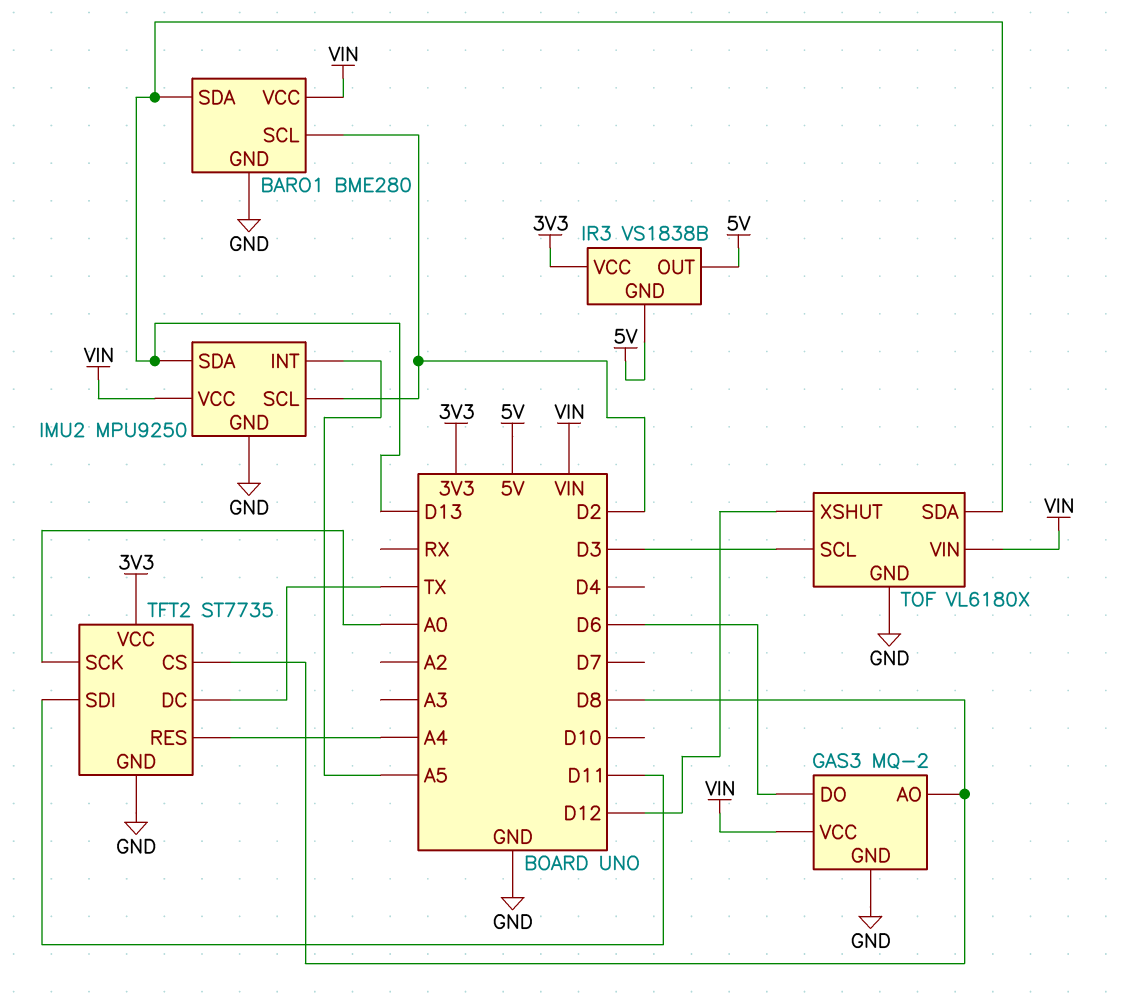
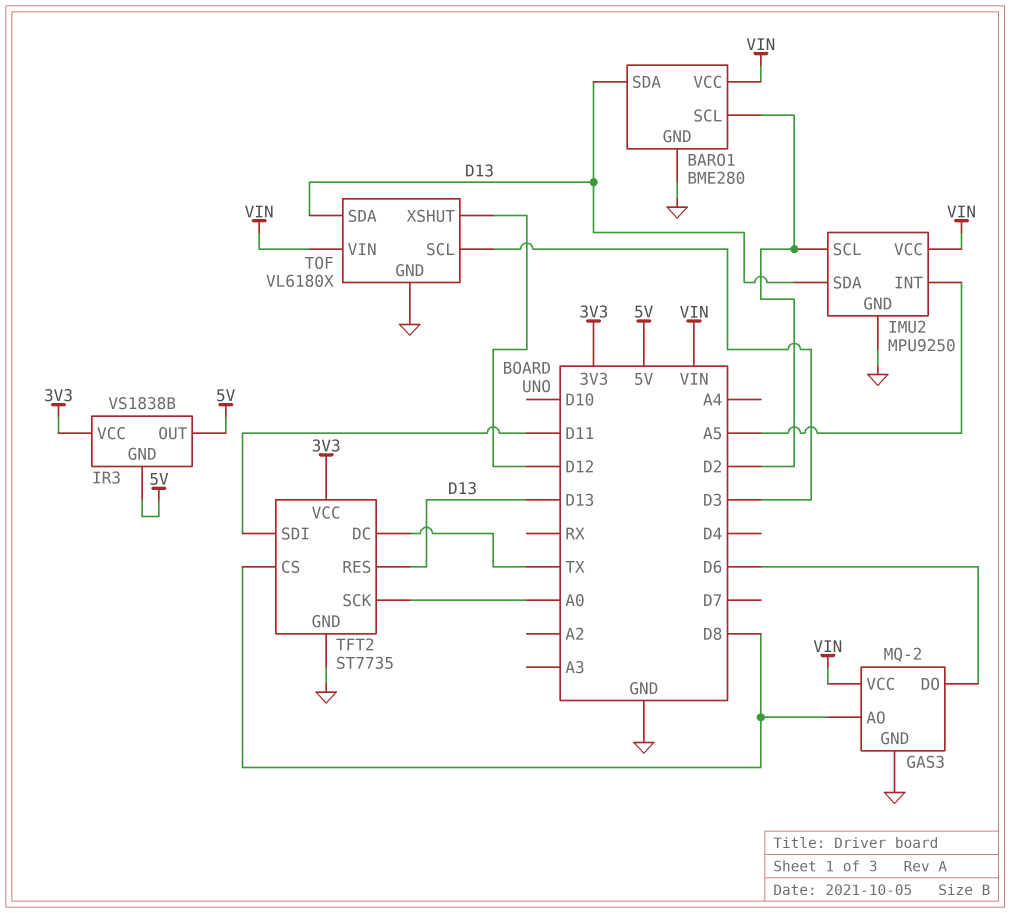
TFT2 pin RES: A4 -> D13

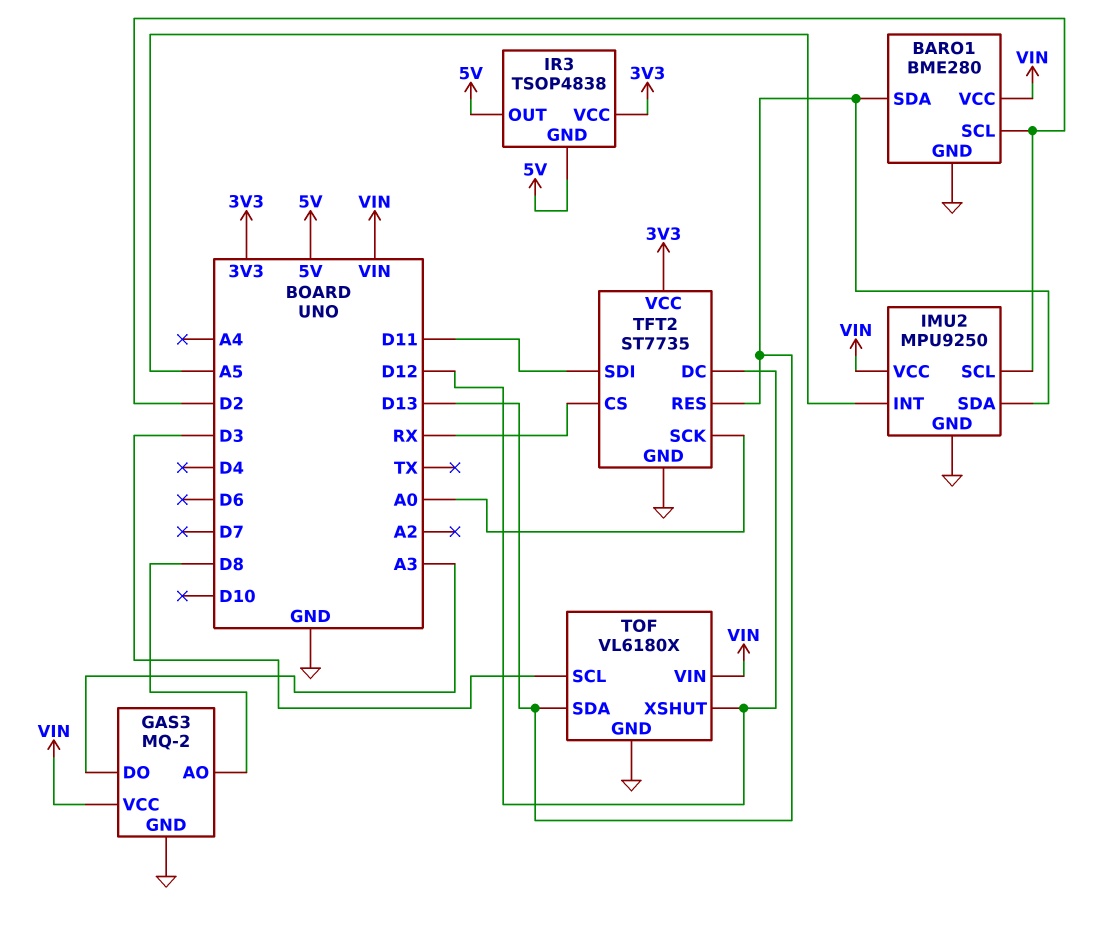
GAS3 pin DO: D6 -> A3
IR3: VS1838B -> TSOP4838
TFT2 pin CS: D8 -> RX
TFT2 pin DC: TX -> D12

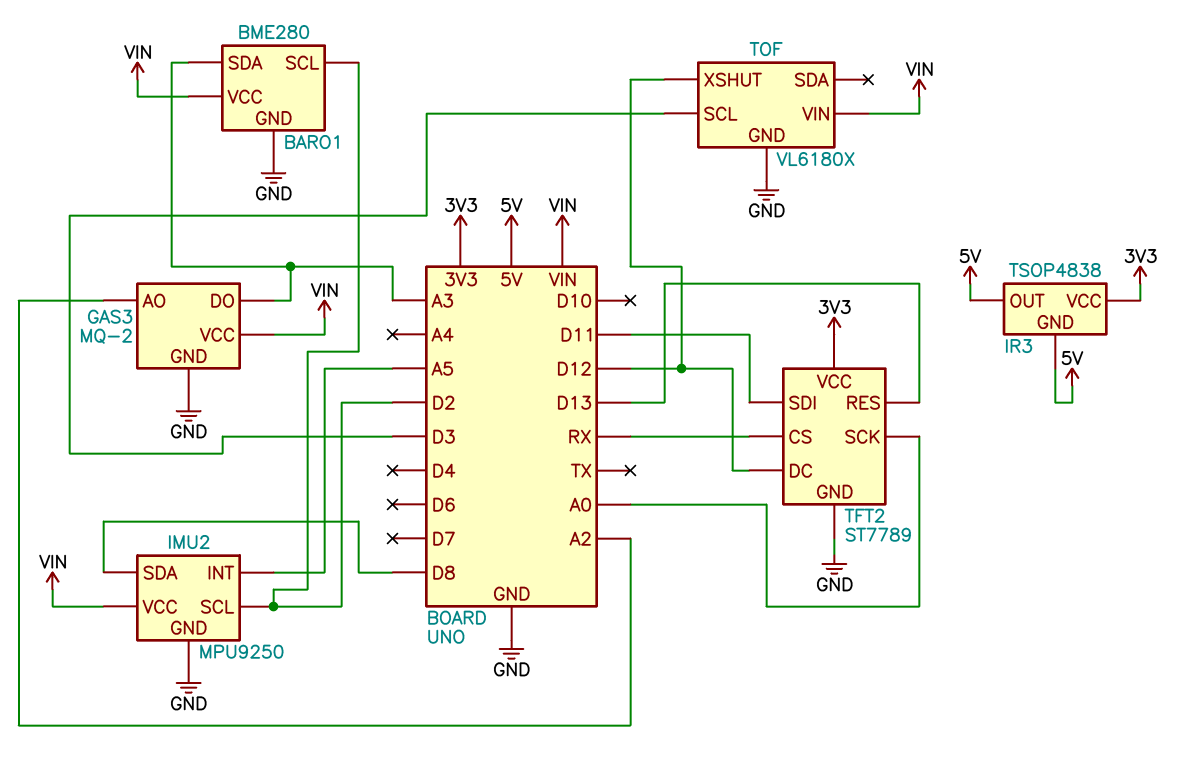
BARO1 pin SDA: D13 -> A3
GAS3 pin AO: D8 -> A2
IMU2 pin SDA: D13 -> D8
TFT2: ST7735 -> ST7789
TOF pin SDA: D13 -> none

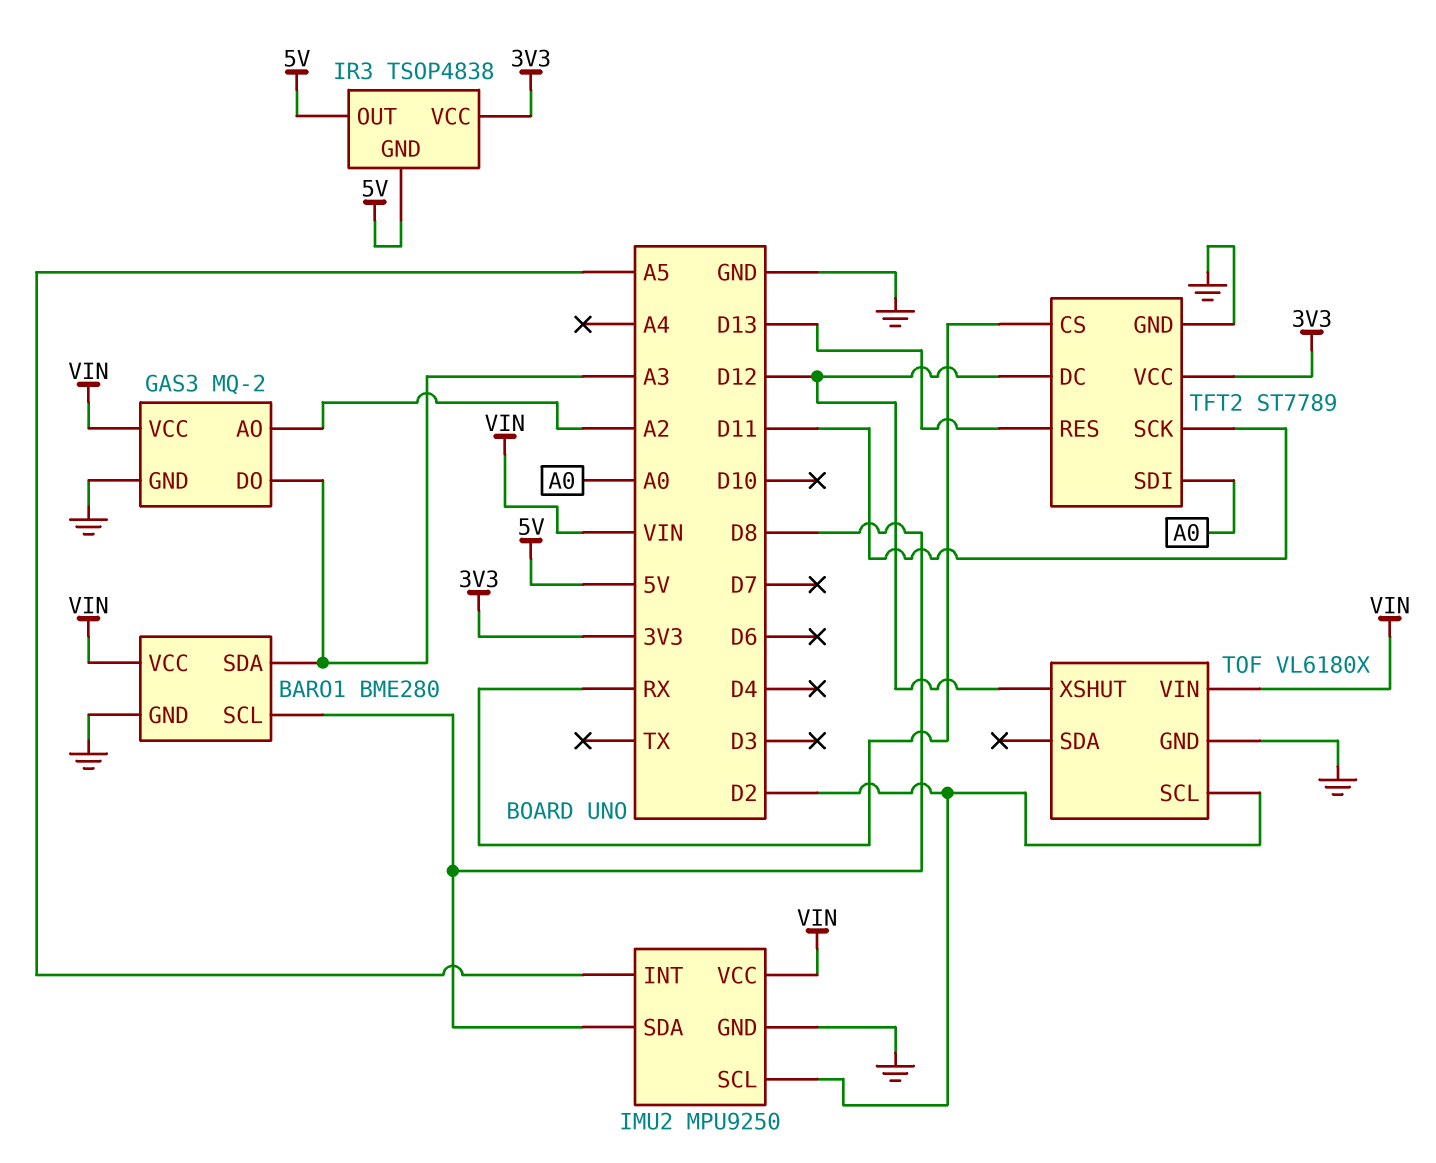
BARO1 pin SCL: D2 -> D8
TFT2 pin SCK: A0 -> D11
TFT2 pin SDI: D11 -> A0
TOF pin SCL: D3 -> D2

